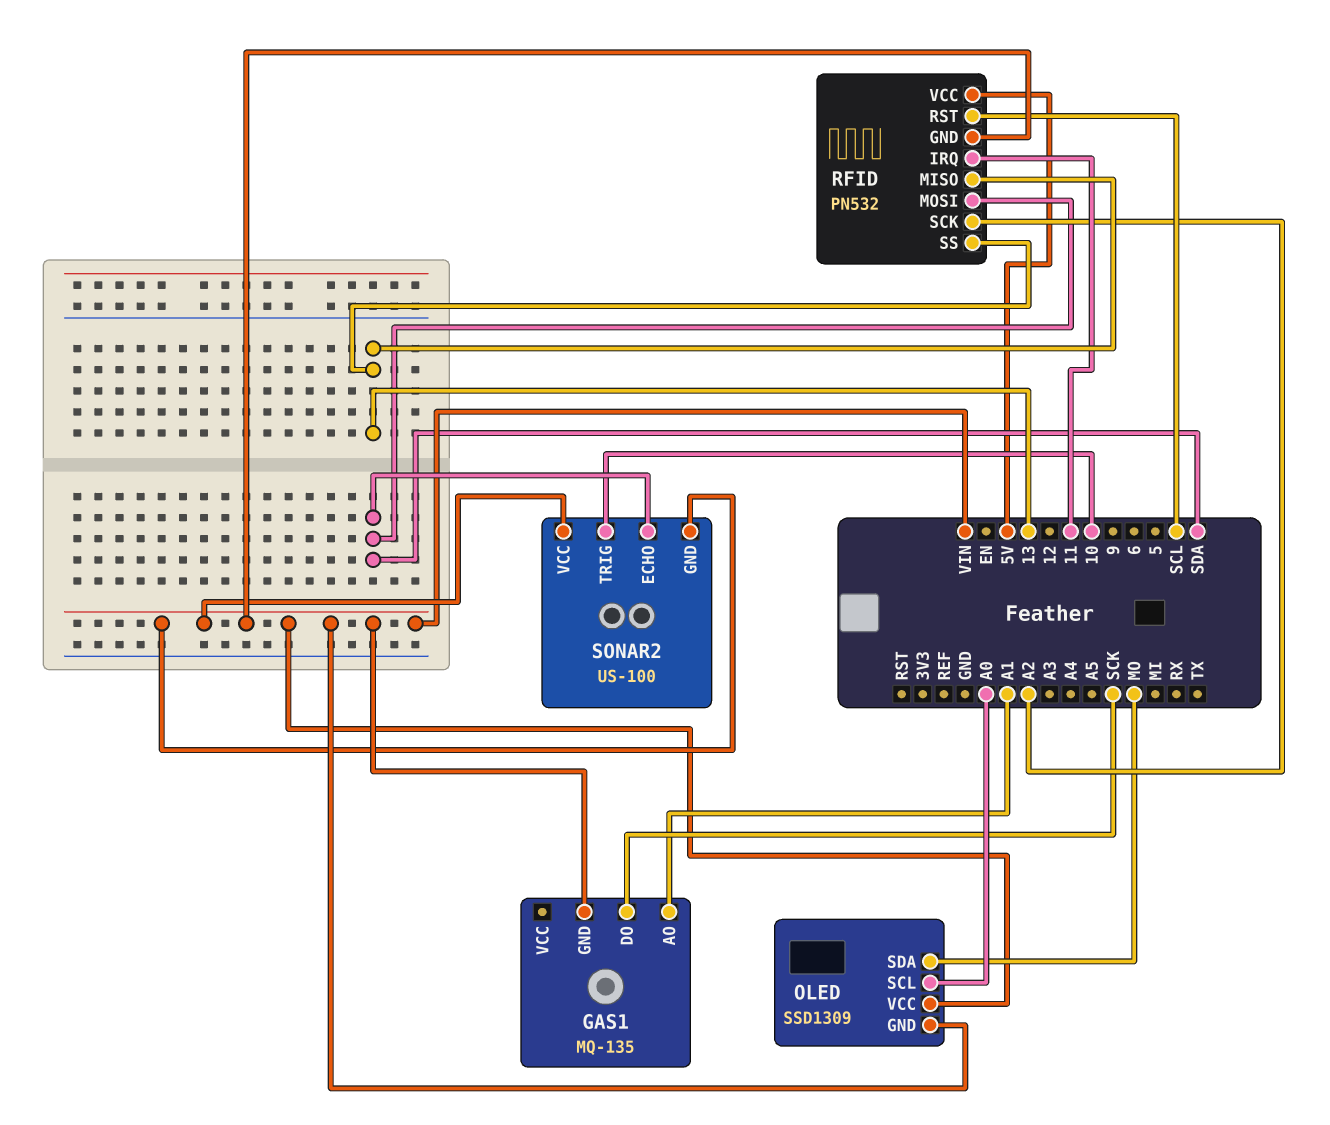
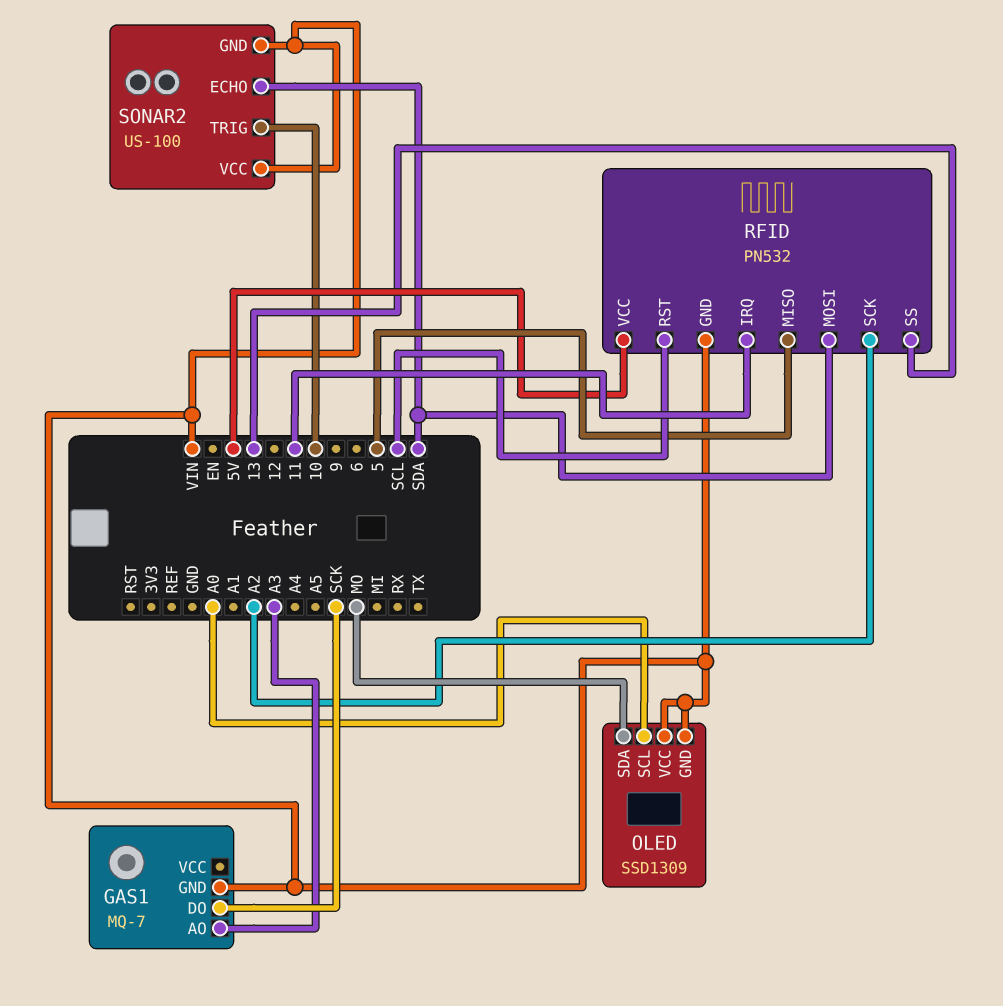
GAS1: MQ-135 -> MQ-7
GAS1 pin AO: A1 -> A3
RFID pin MISO: 13 -> 5

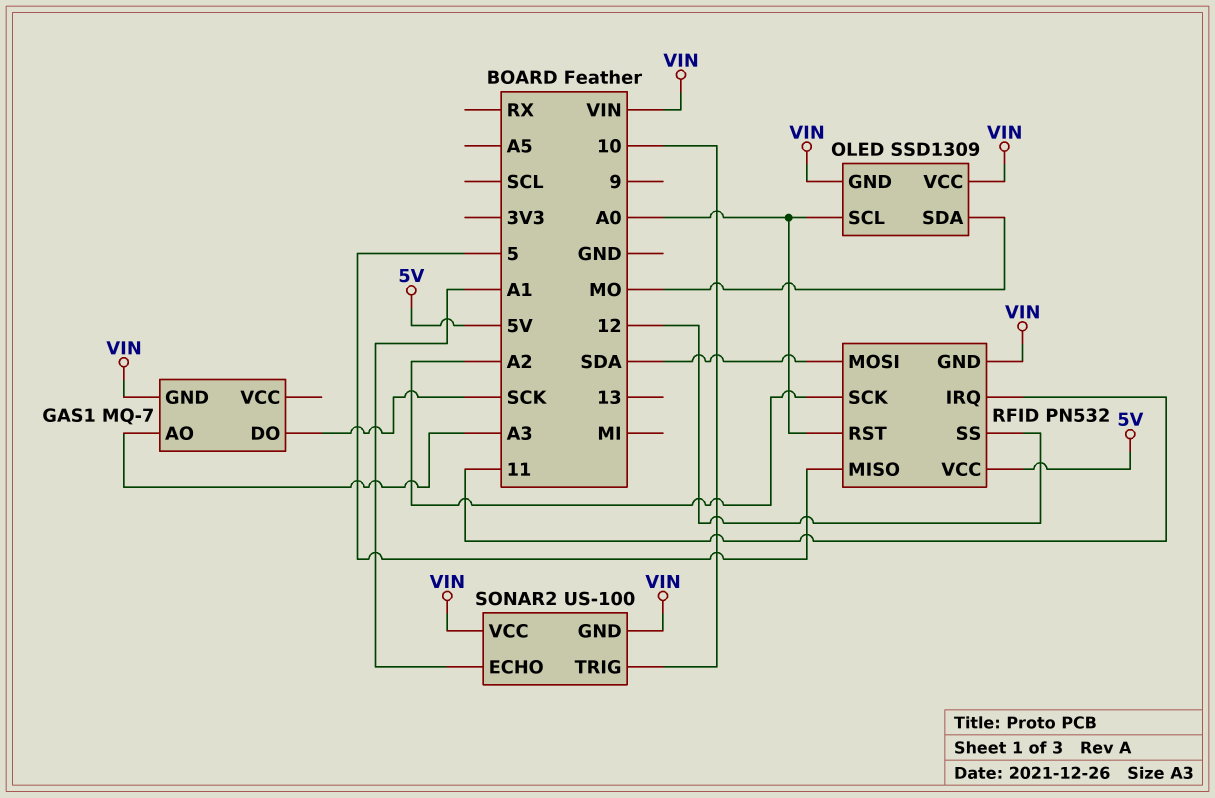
RFID pin RST: SCL -> A0
RFID pin SS: 13 -> 12
SONAR2 pin ECHO: SDA -> A1

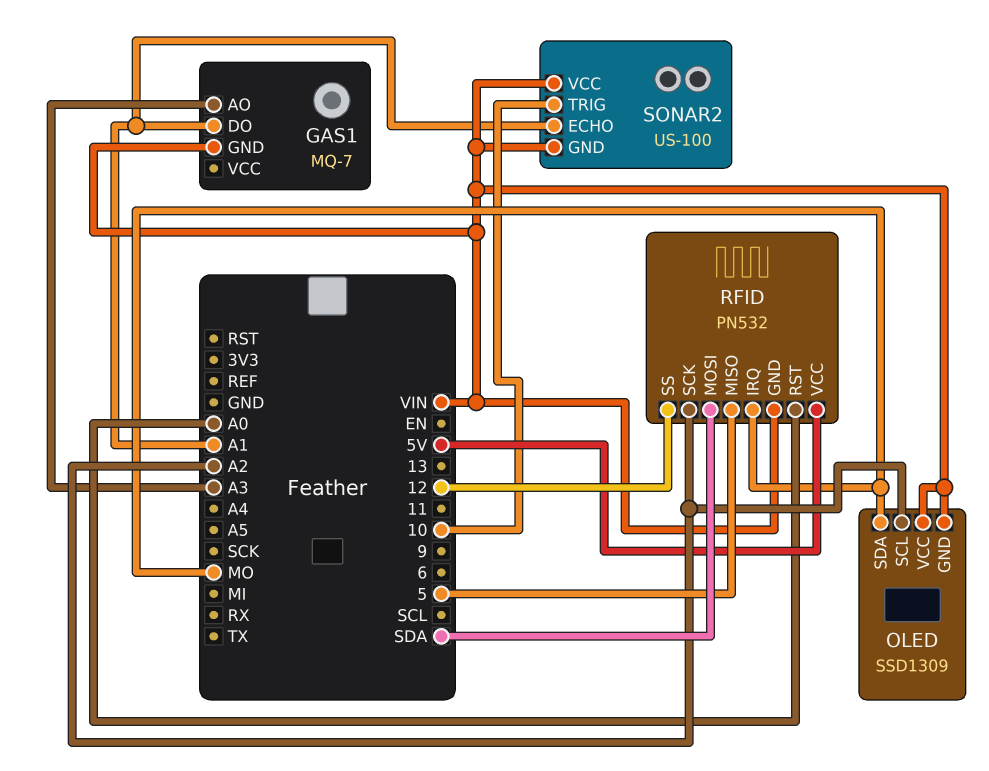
GAS1 pin DO: SCK -> A1
OLED pin SCL: A0 -> A2
RFID pin IRQ: 11 -> MO

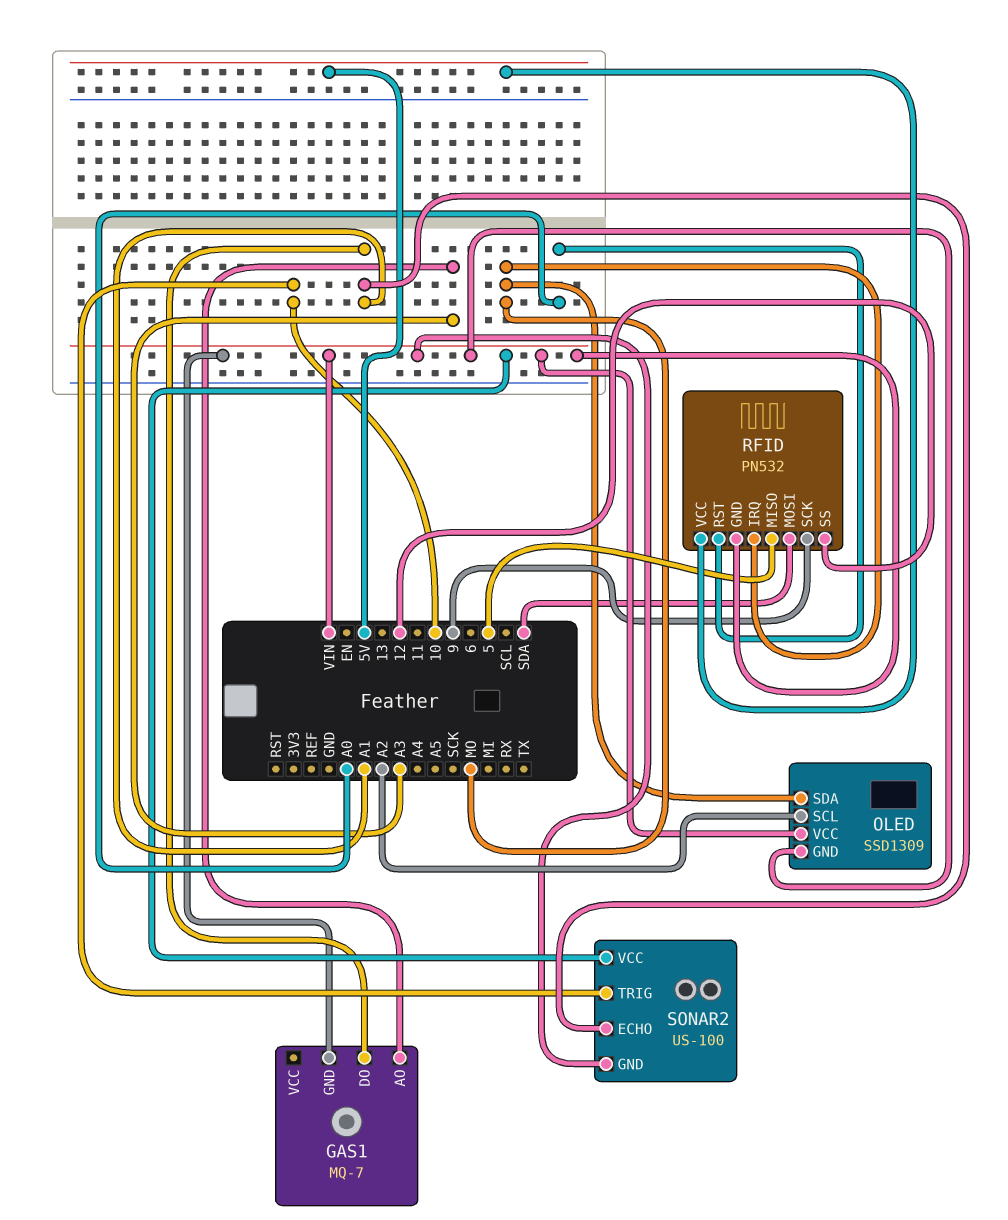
RFID pin SCK: A2 -> 9

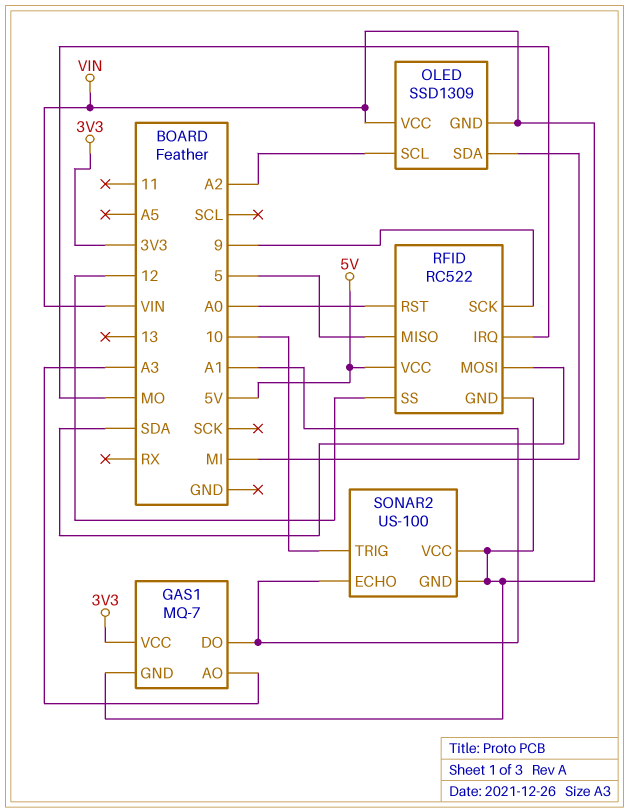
GAS1 pin VCC: none -> 3V3
OLED pin SDA: MO -> MI
RFID: PN532 -> RC522

